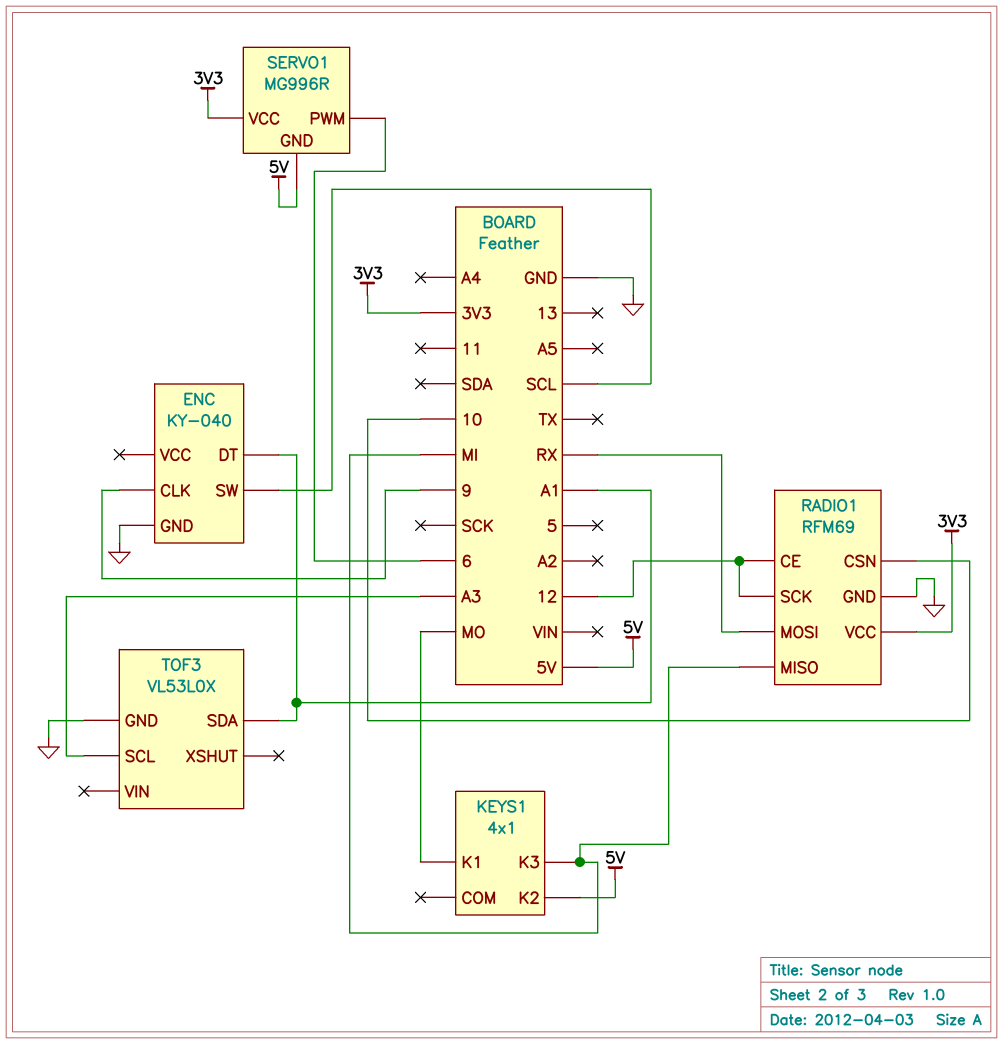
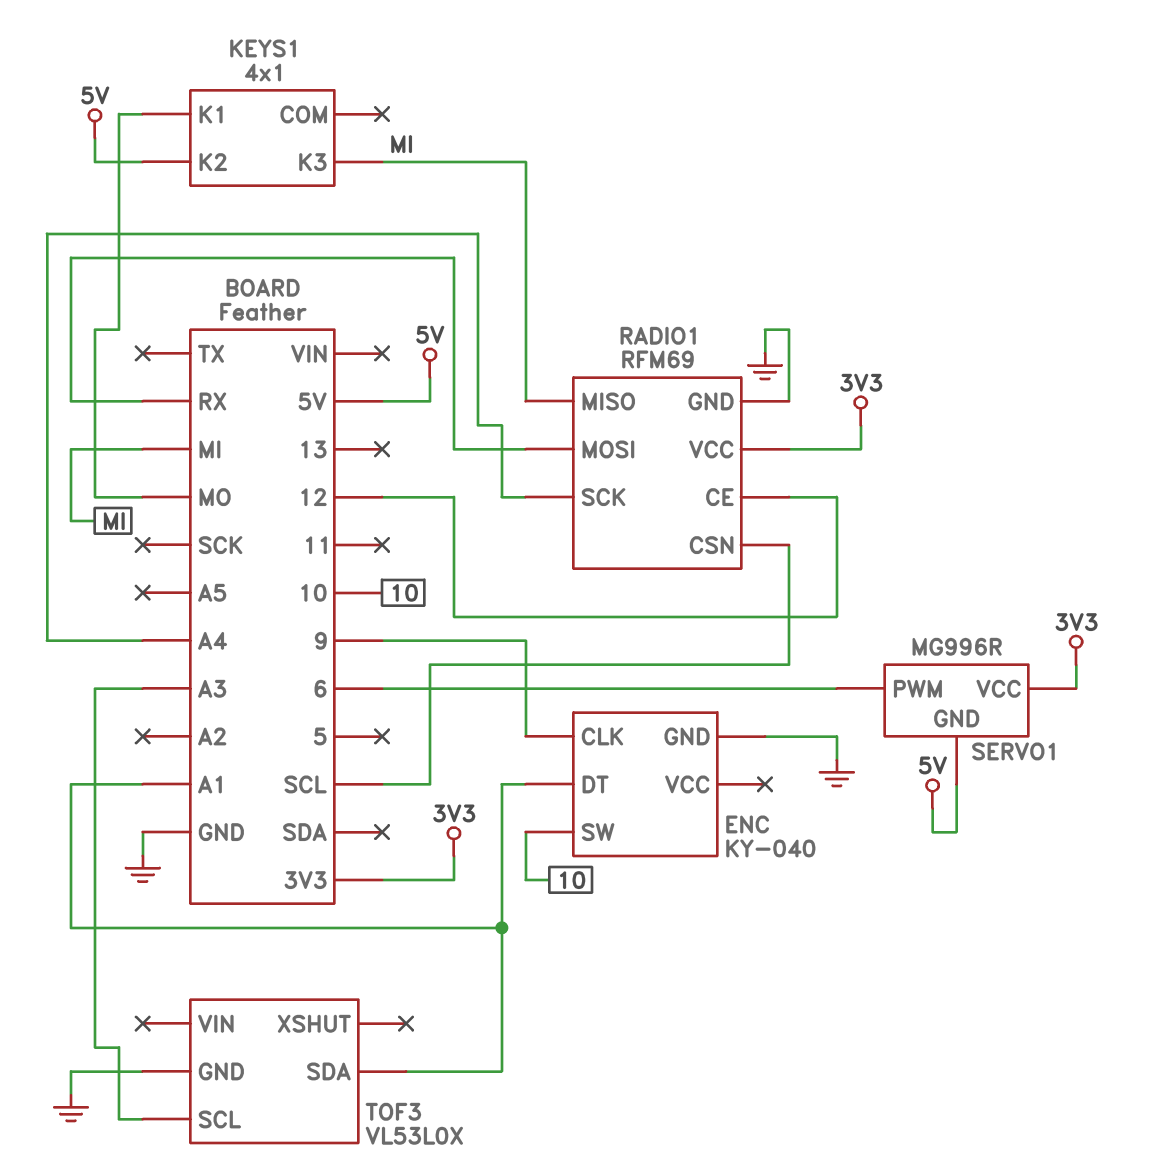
ENC pin SW: SCL -> 10
RADIO1 pin CSN: 10 -> SCL
RADIO1 pin SCK: 12 -> A4

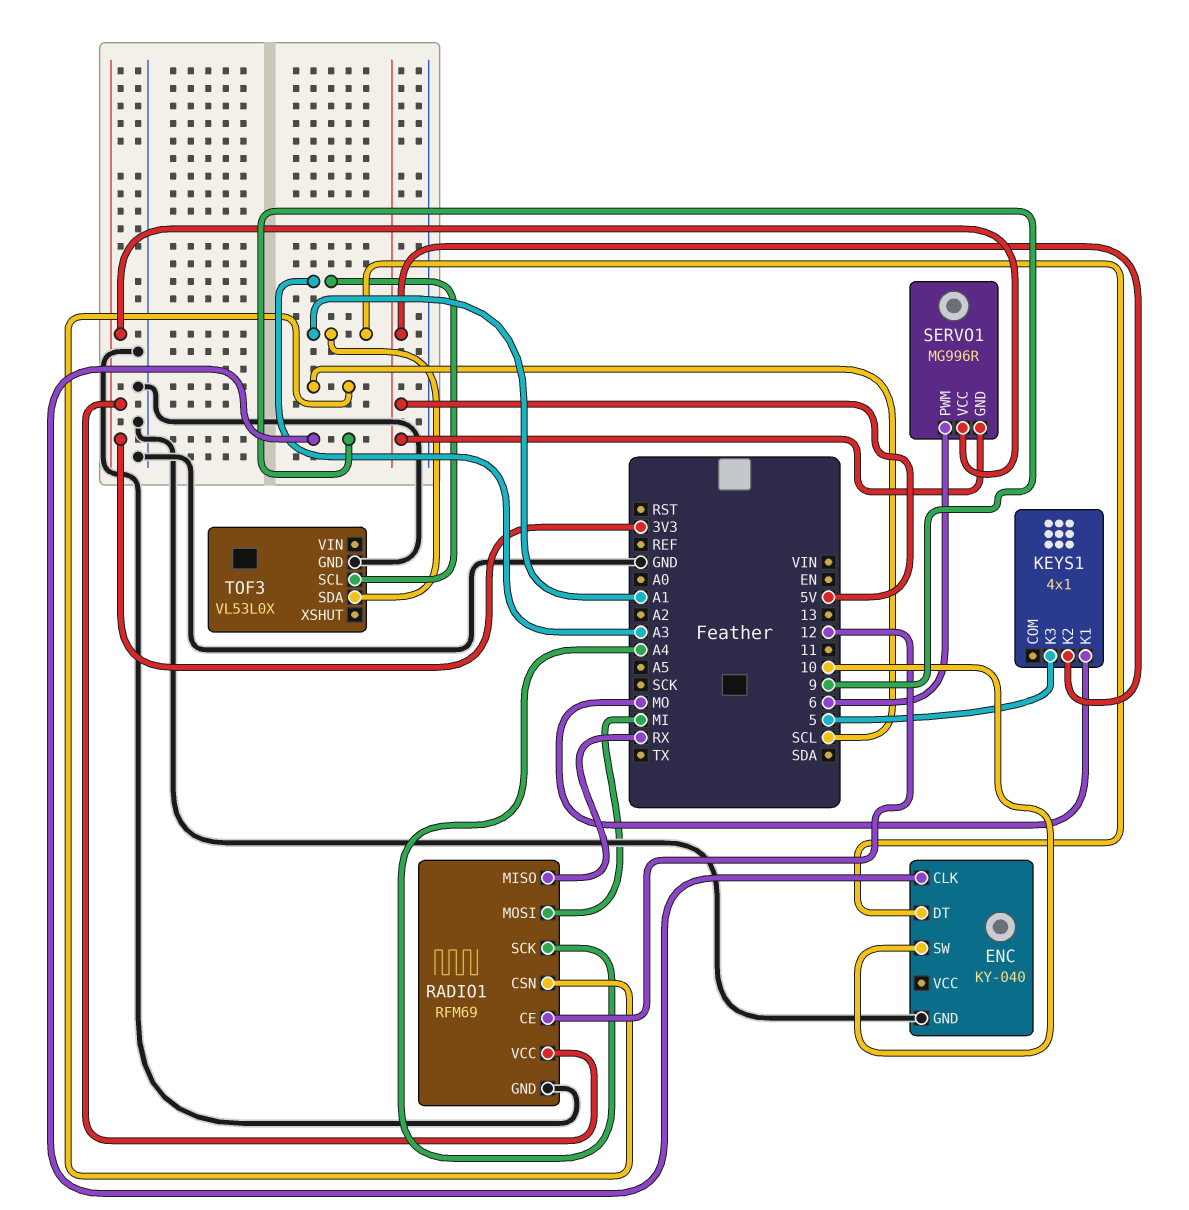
KEYS1 pin K3: MI -> 5
RADIO1 pin MISO: MI -> RX
RADIO1 pin MOSI: RX -> MI

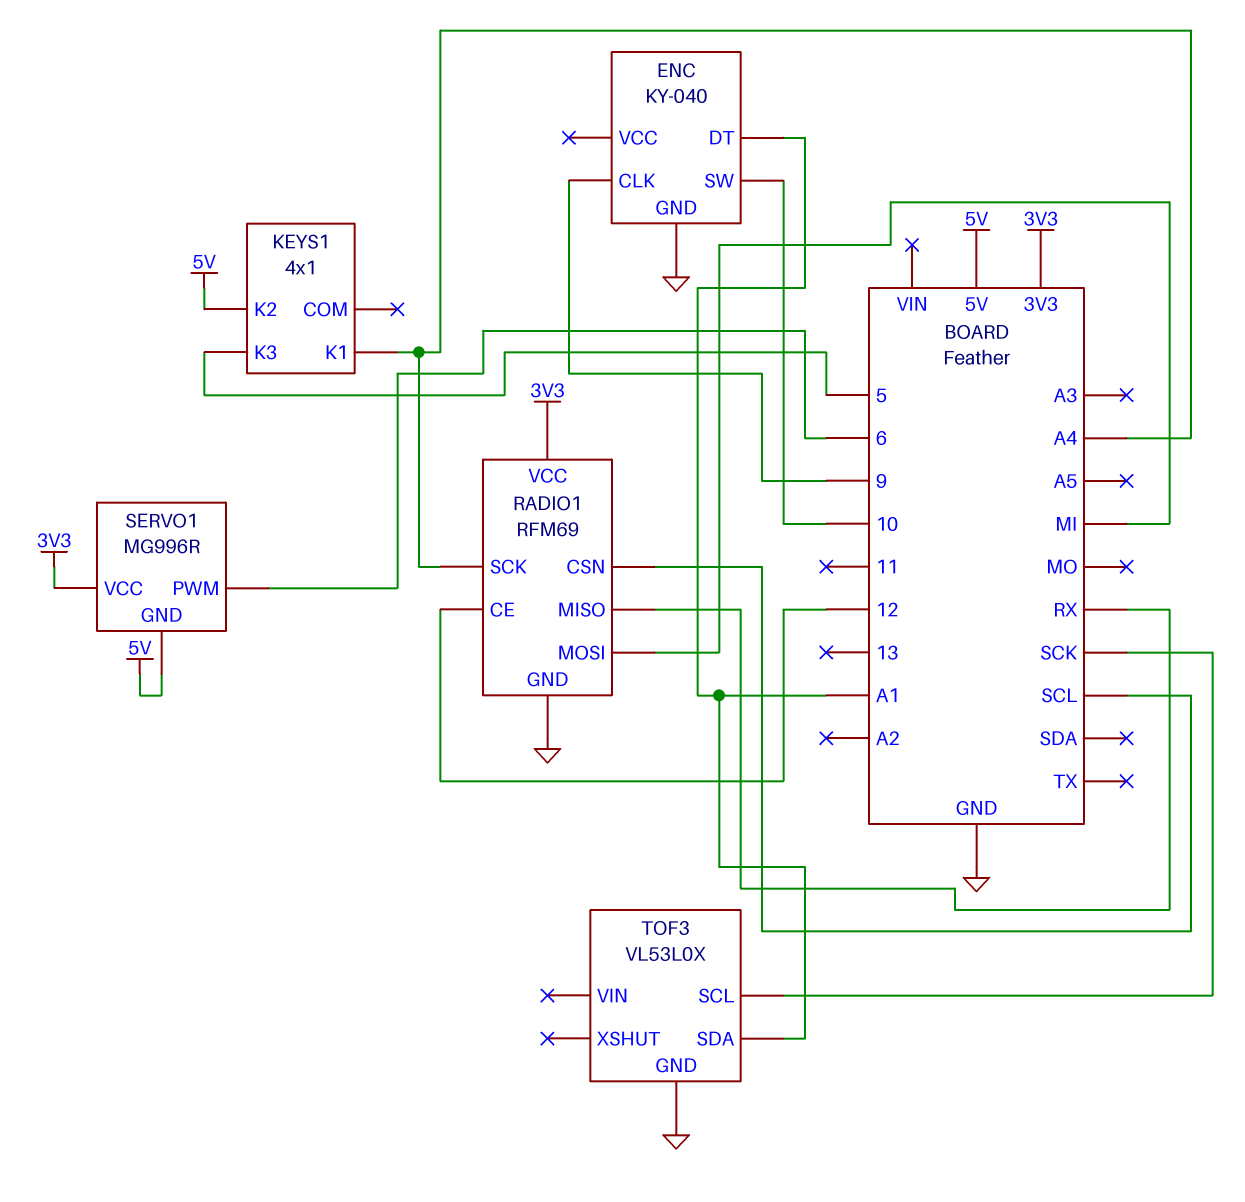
KEYS1 pin K1: MO -> A4
TOF3 pin SCL: A3 -> SCK

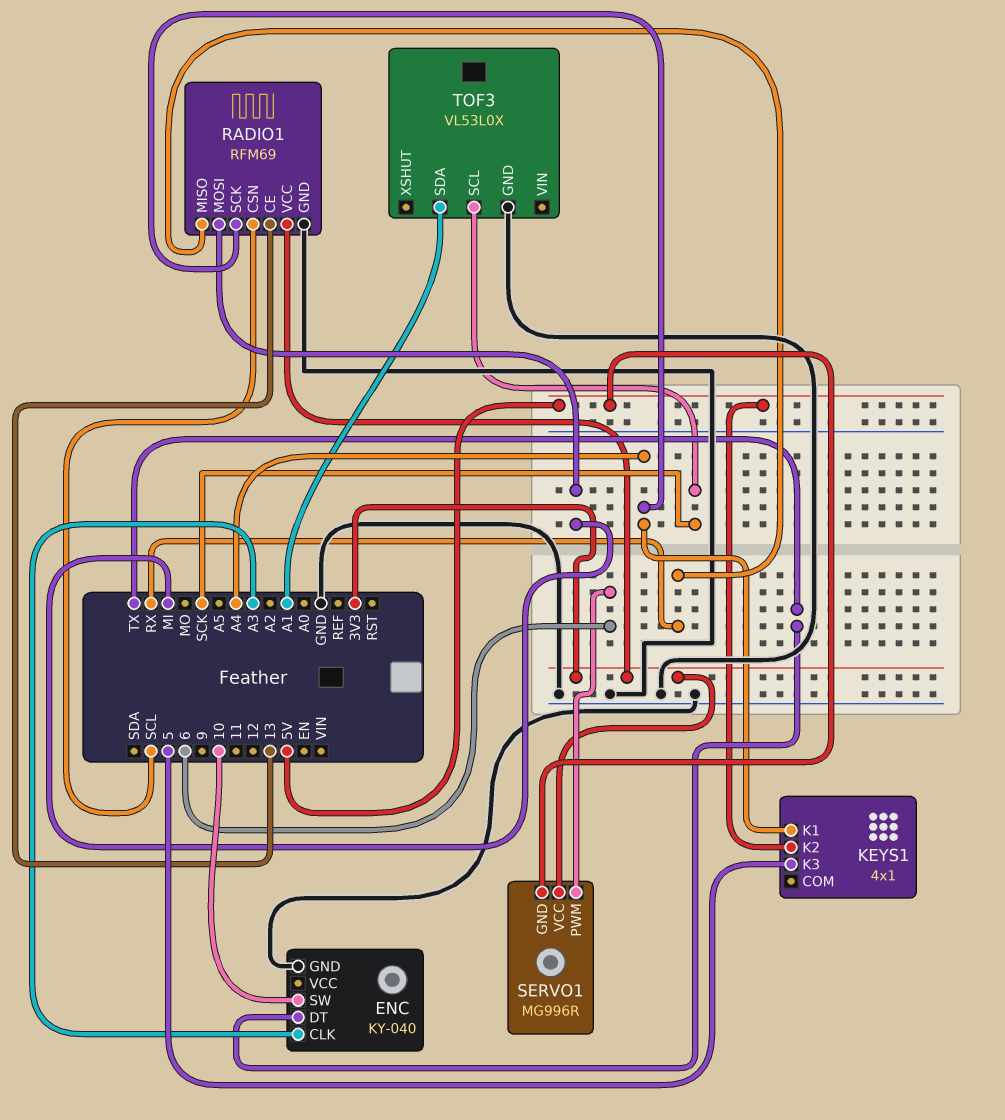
ENC pin CLK: 9 -> A3
ENC pin DT: A1 -> TX
RADIO1 pin CE: 12 -> 13

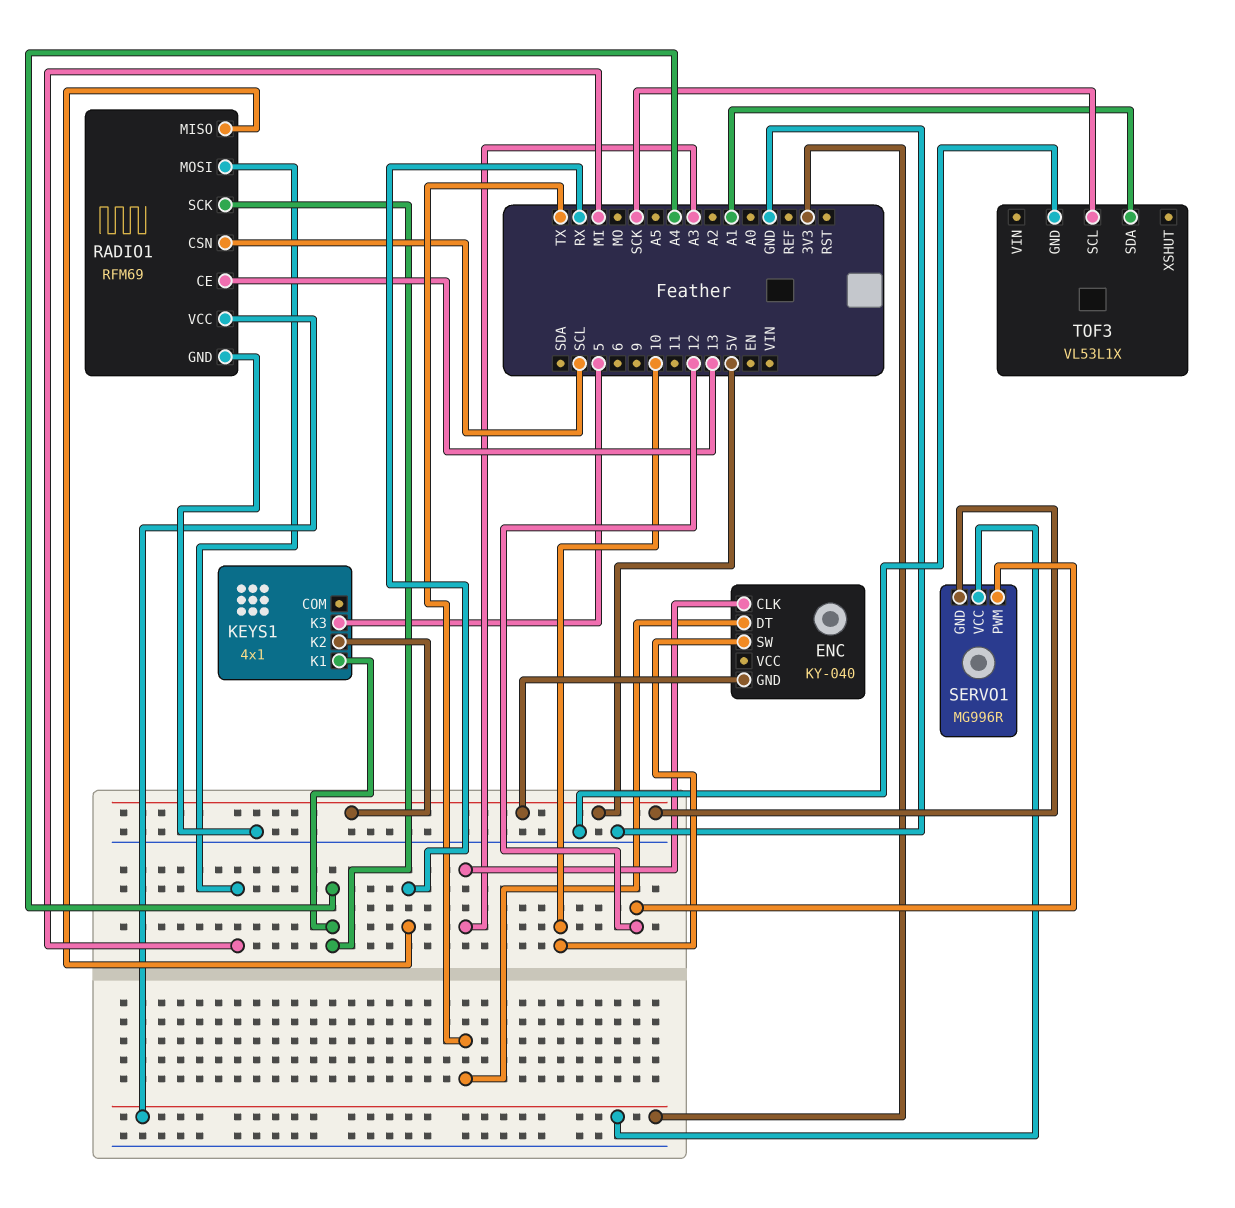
ENC pin GND: GND -> 5V
SERVO1 pin PWM: 6 -> 12
TOF3: VL53L0X -> VL53L1X

